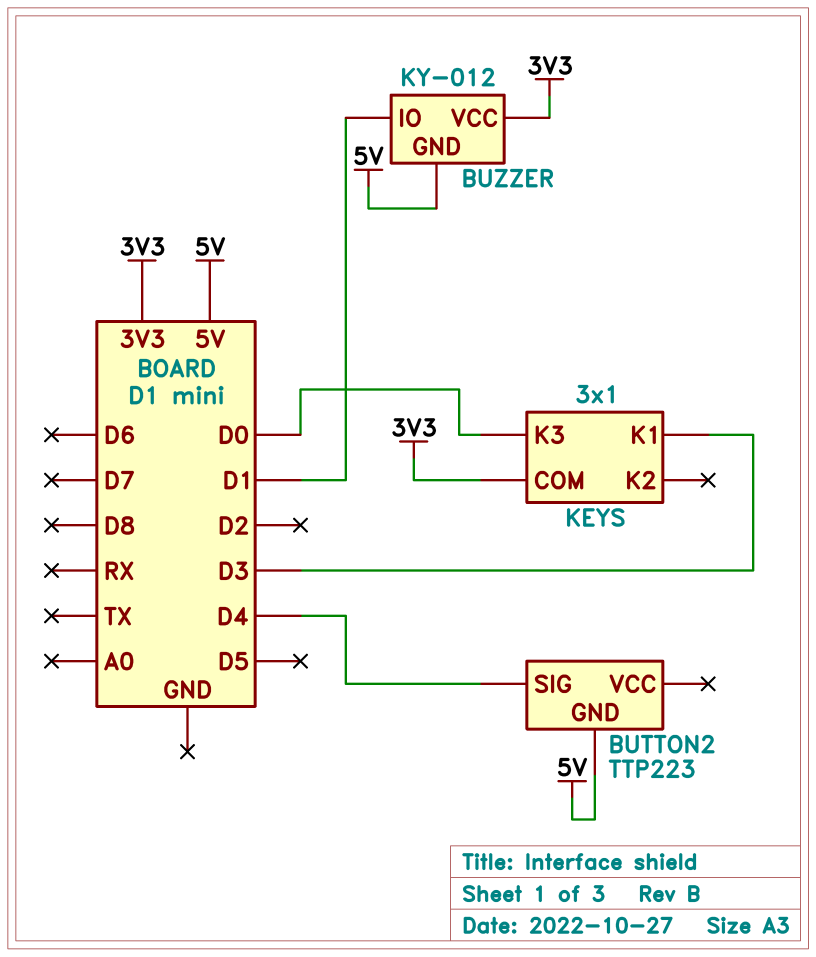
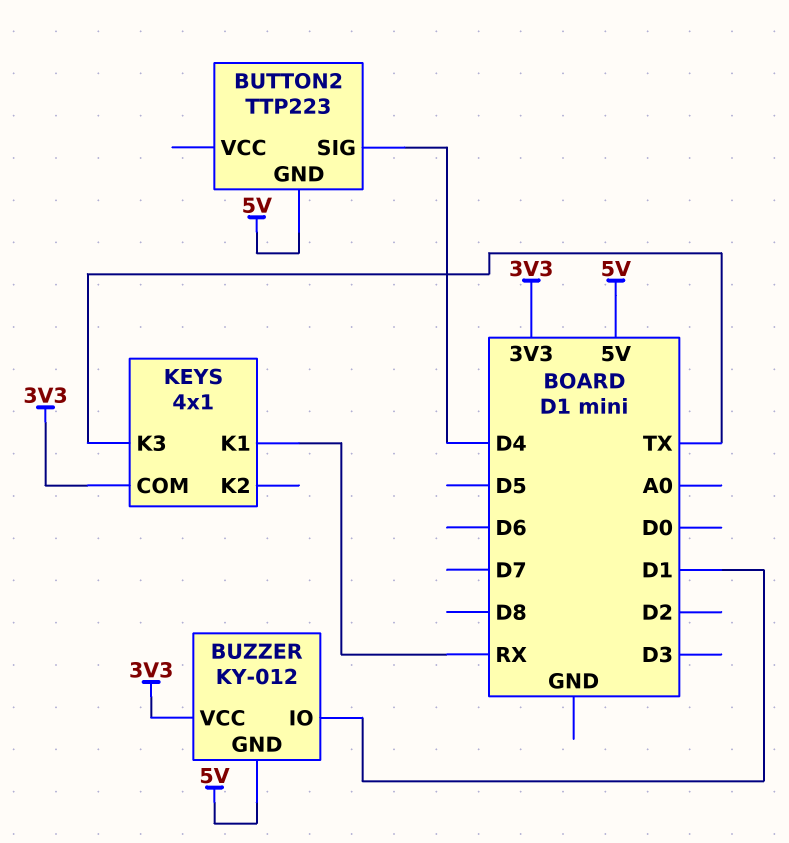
KEYS: 3x1 -> 4x1
KEYS pin K1: D3 -> RX
KEYS pin K3: D0 -> TX

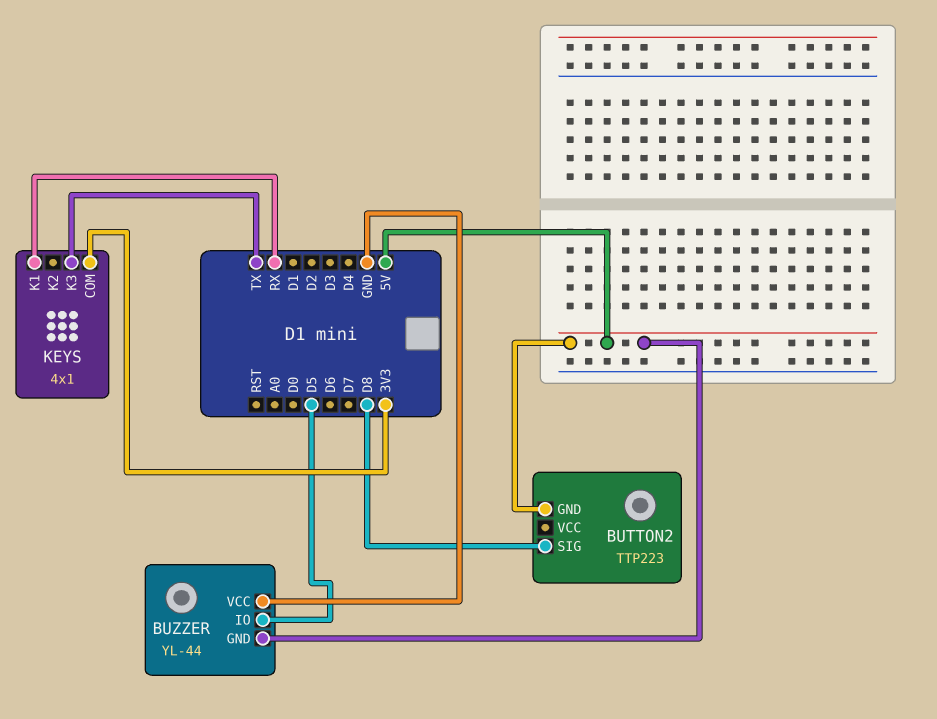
BUTTON2 pin SIG: D4 -> D8
BUZZER: KY-012 -> YL-44
BUZZER pin IO: D1 -> D5
BUZZER pin VCC: 3V3 -> GND

